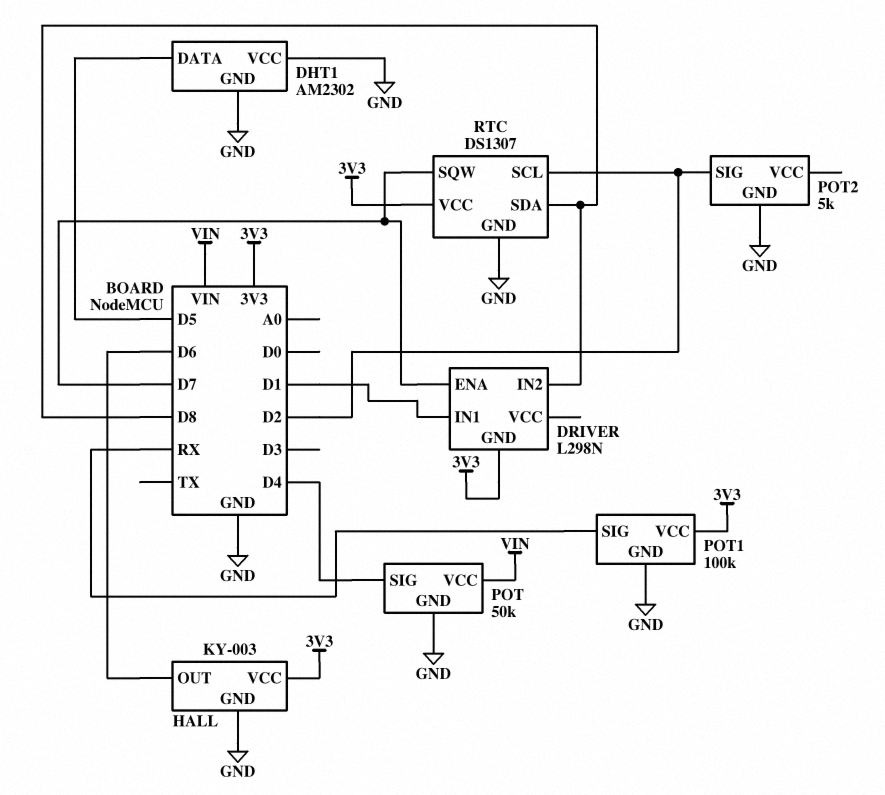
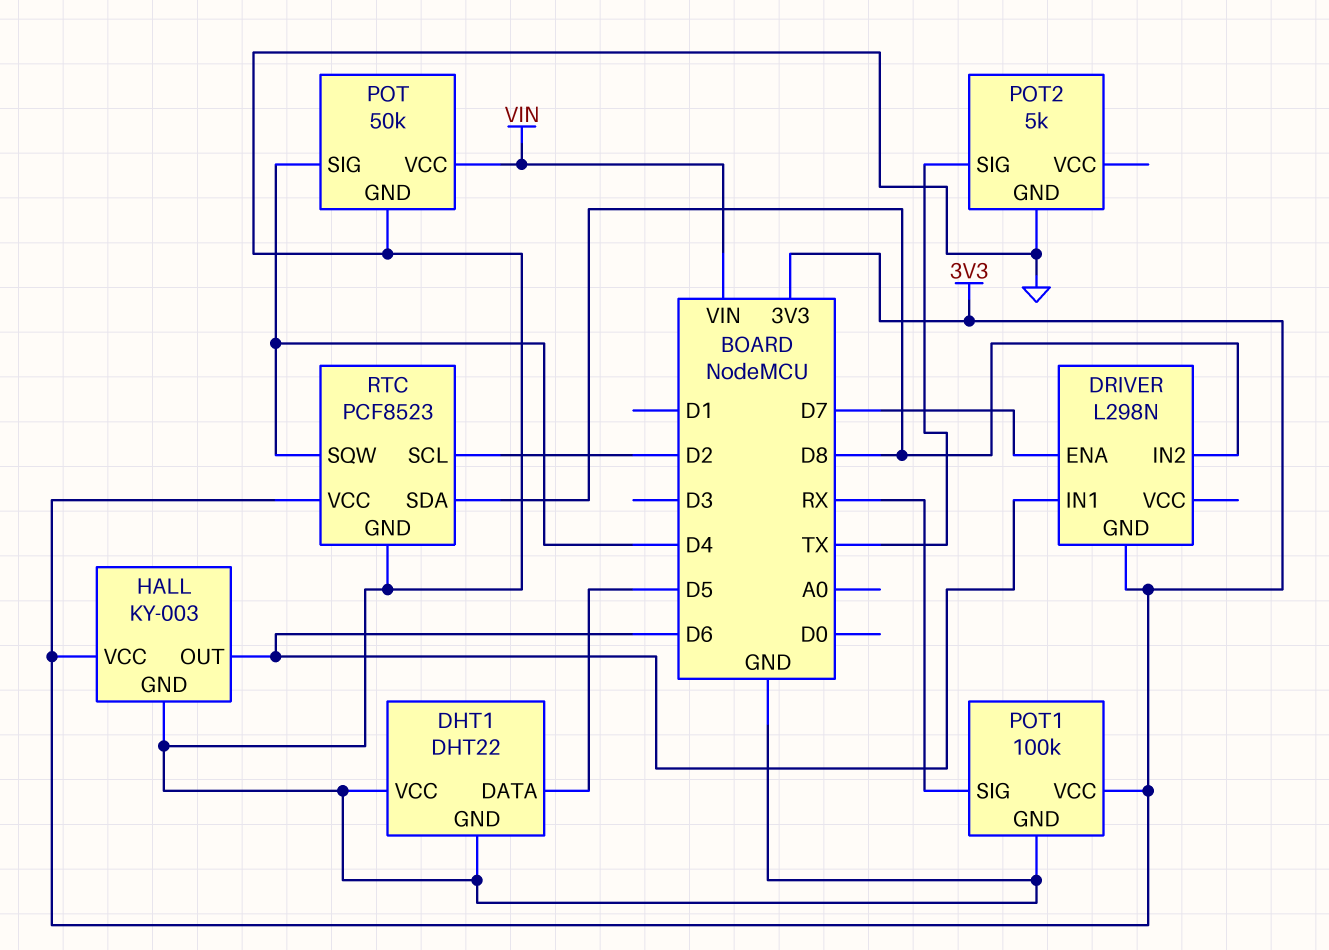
DHT1: AM2302 -> DHT22
DRIVER pin IN1: D1 -> D6
POT2 pin SIG: D2 -> TX
RTC: DS1307 -> PCF8523
RTC pin SQW: D7 -> D4

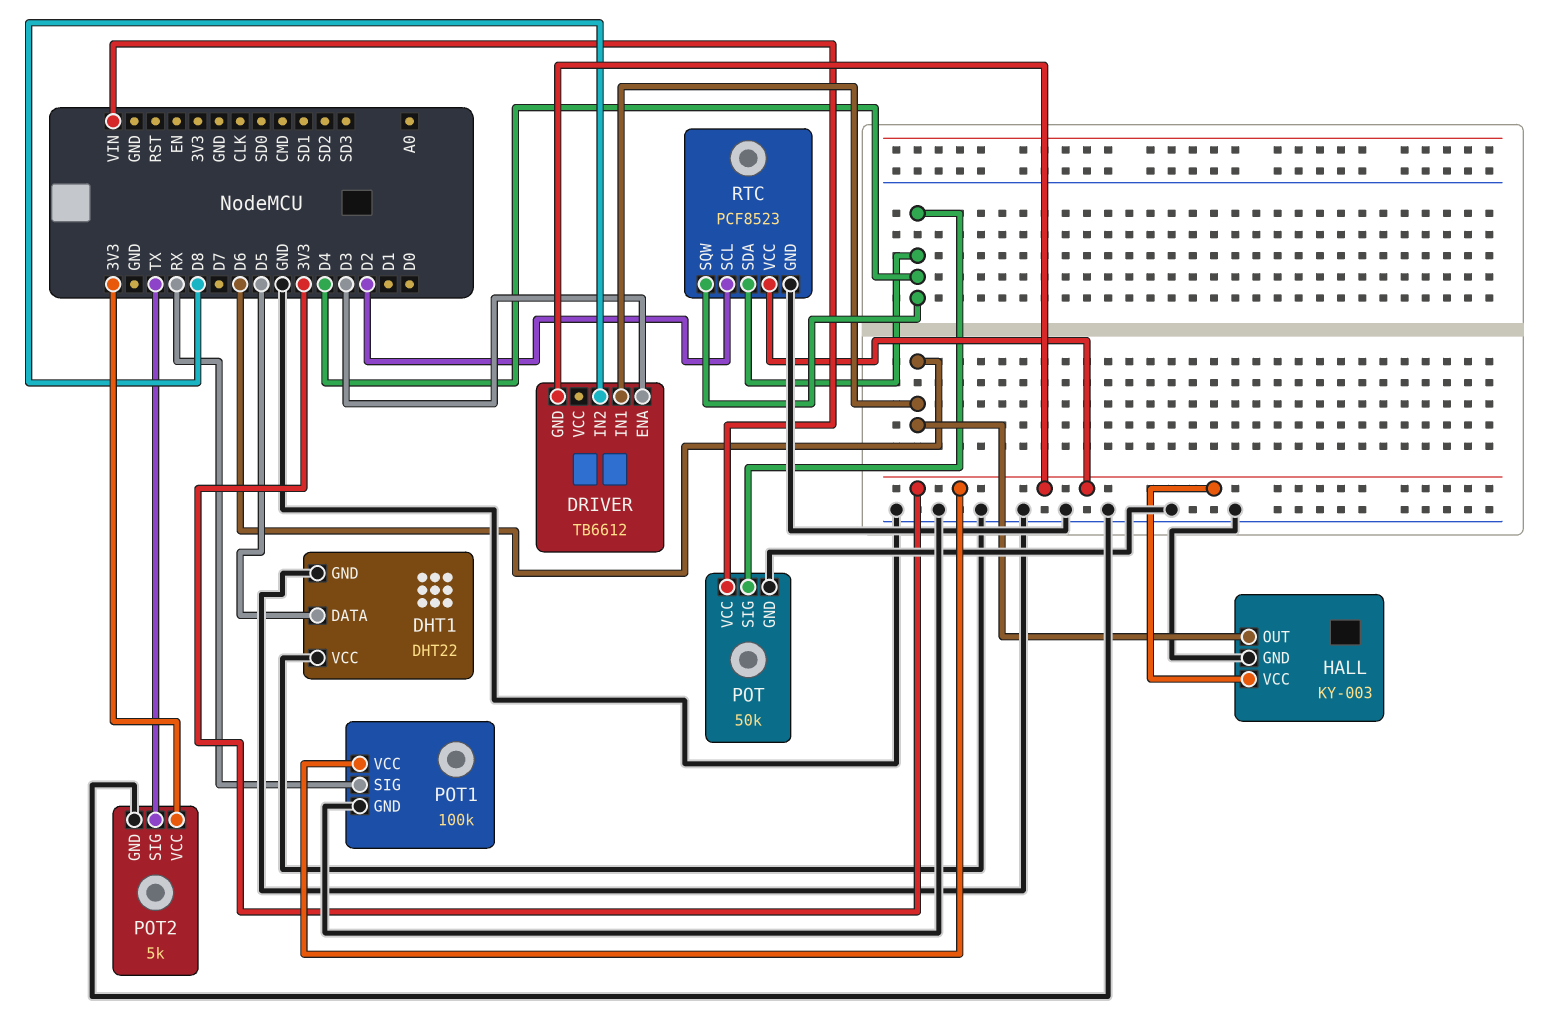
DRIVER: L298N -> TB6612
DRIVER pin ENA: D7 -> D3
POT2 pin VCC: none -> 3V3
RTC pin SDA: D8 -> D4

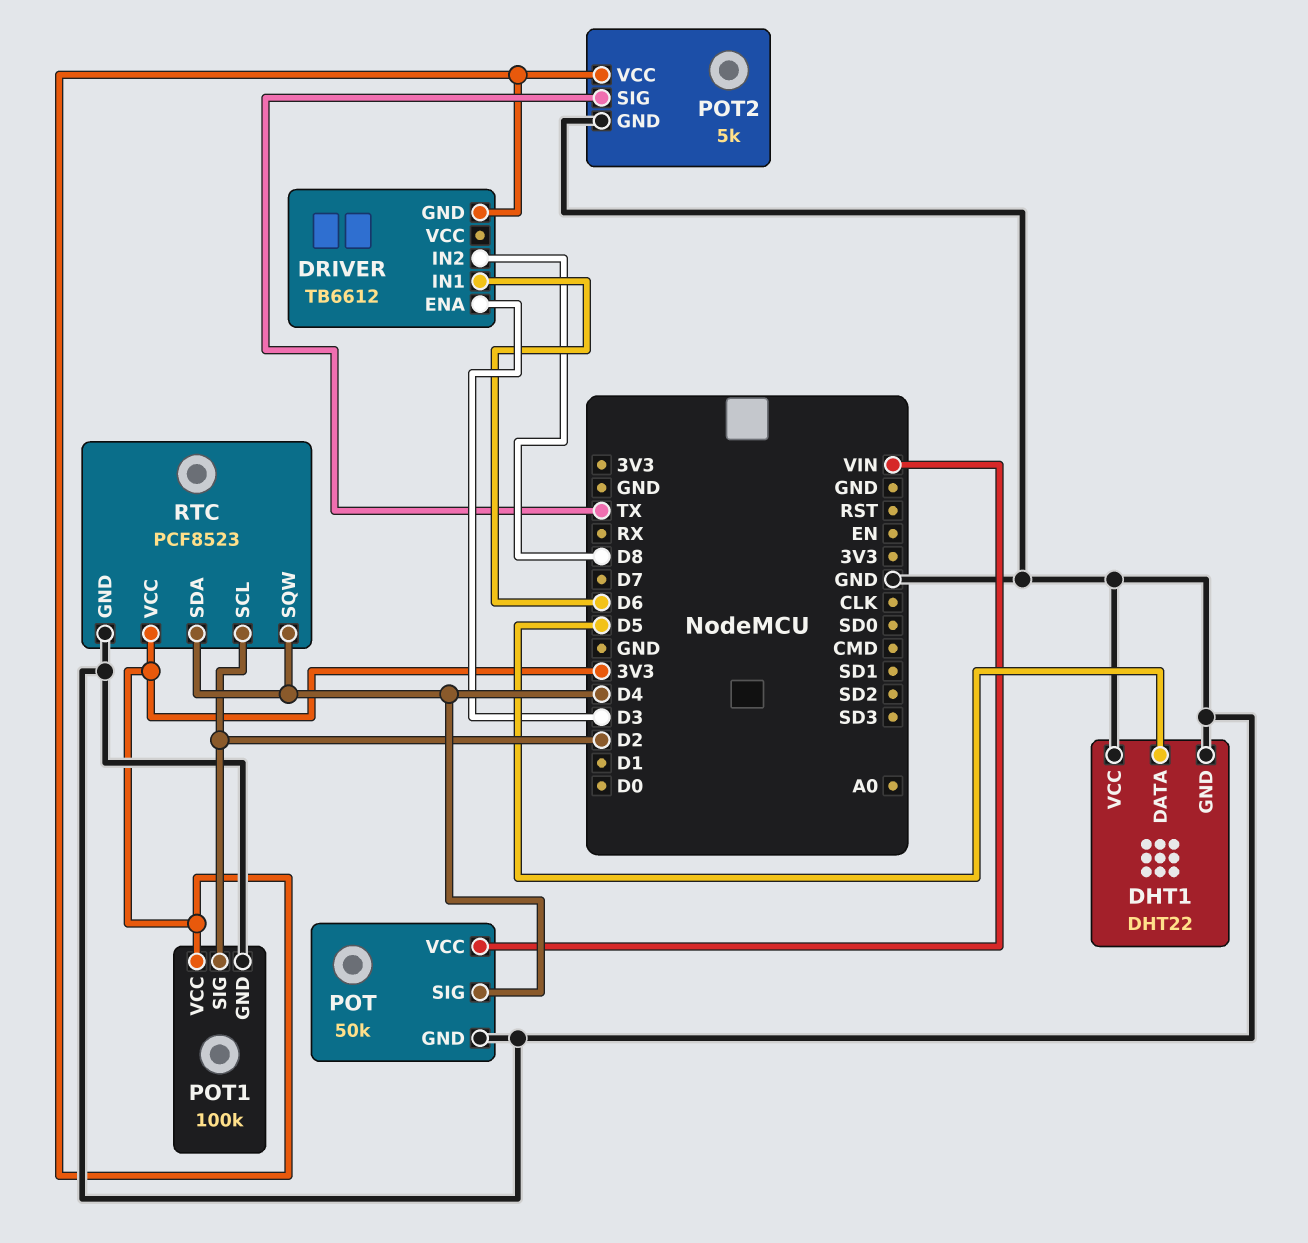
HALL: KY-003 -> none
HALL pin GND: GND -> none
HALL pin OUT: D6 -> none
HALL pin VCC: 3V3 -> none
POT1 pin SIG: RX -> D2

